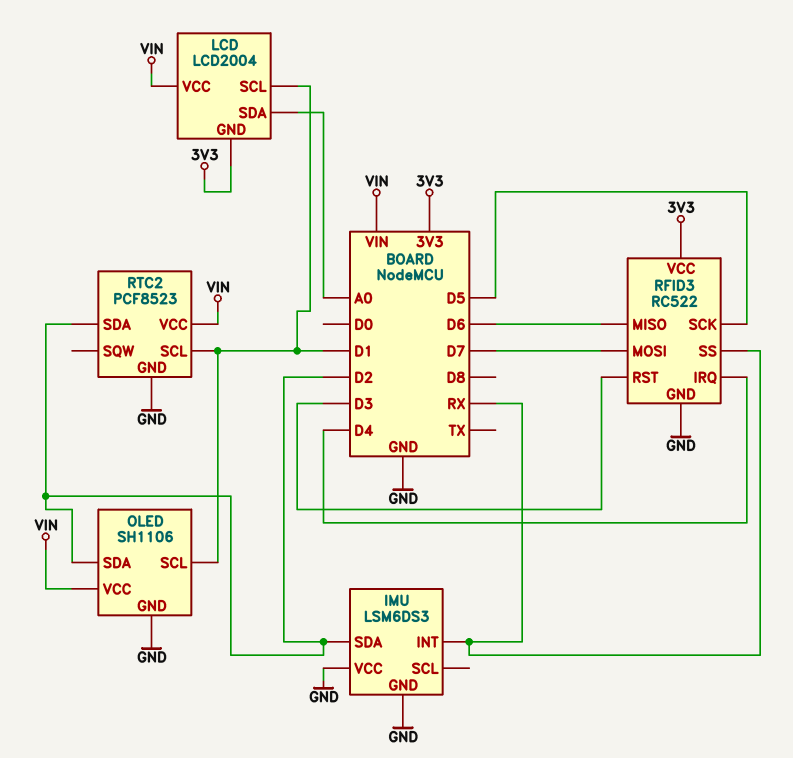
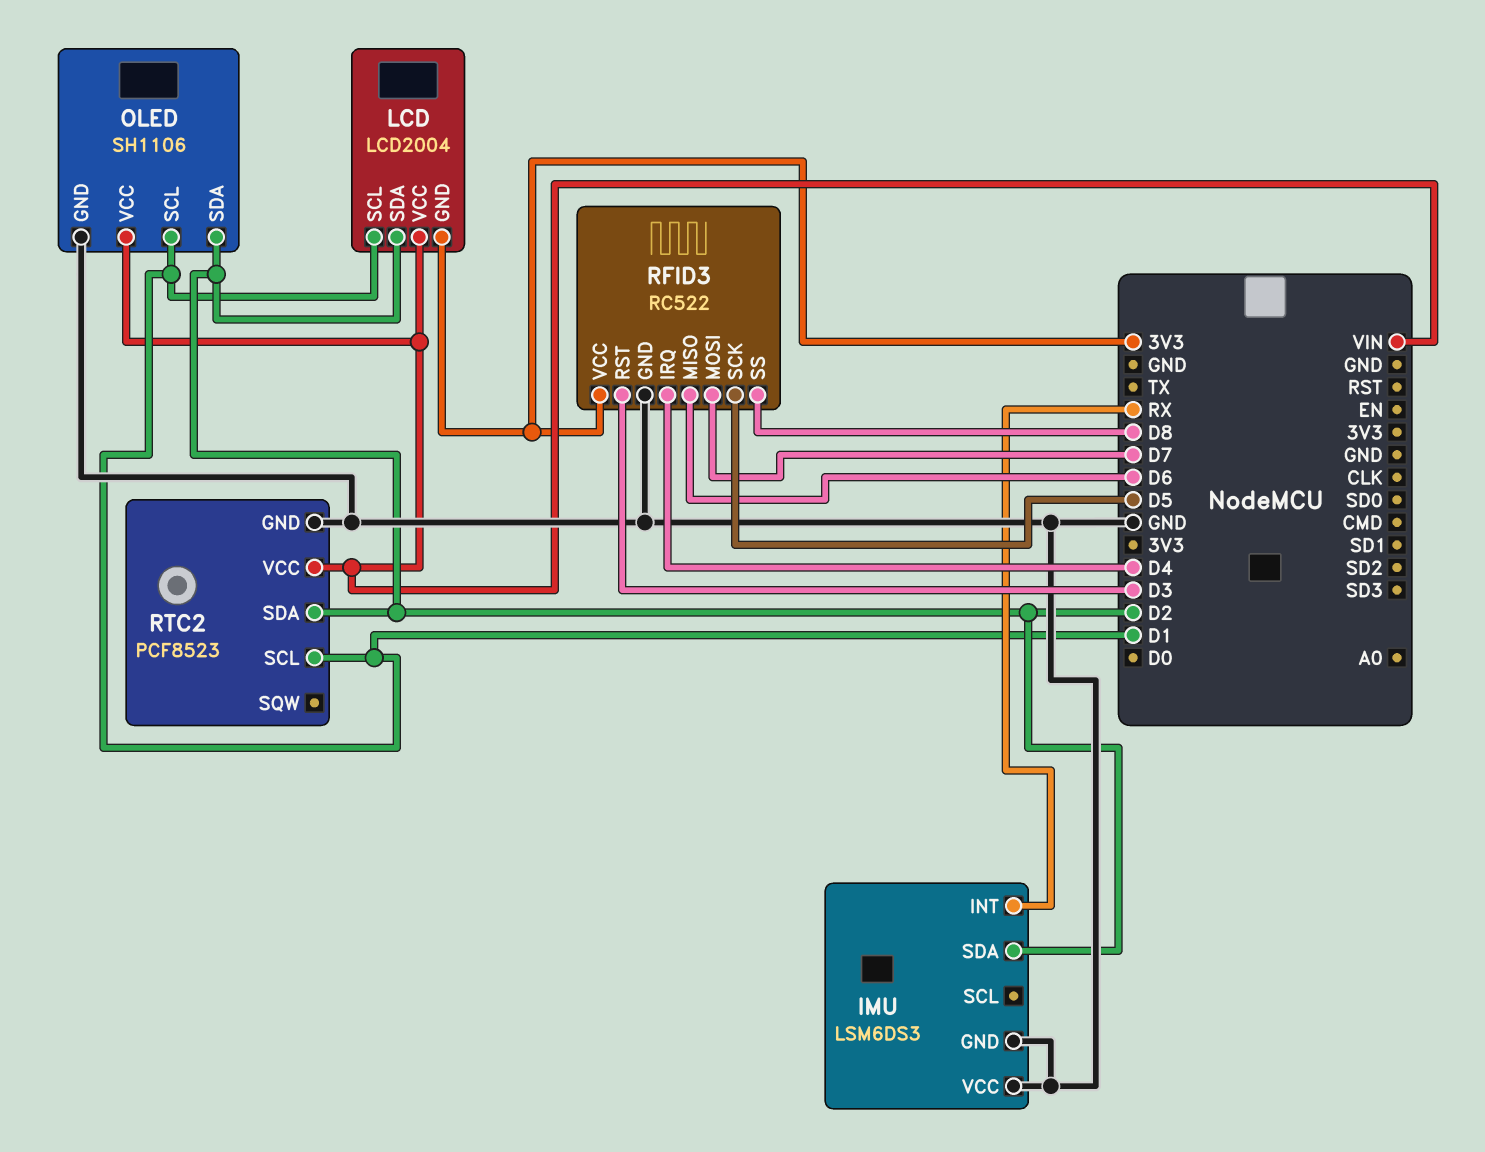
LCD pin SDA: A0 -> D2
RFID3 pin SS: RX -> D8

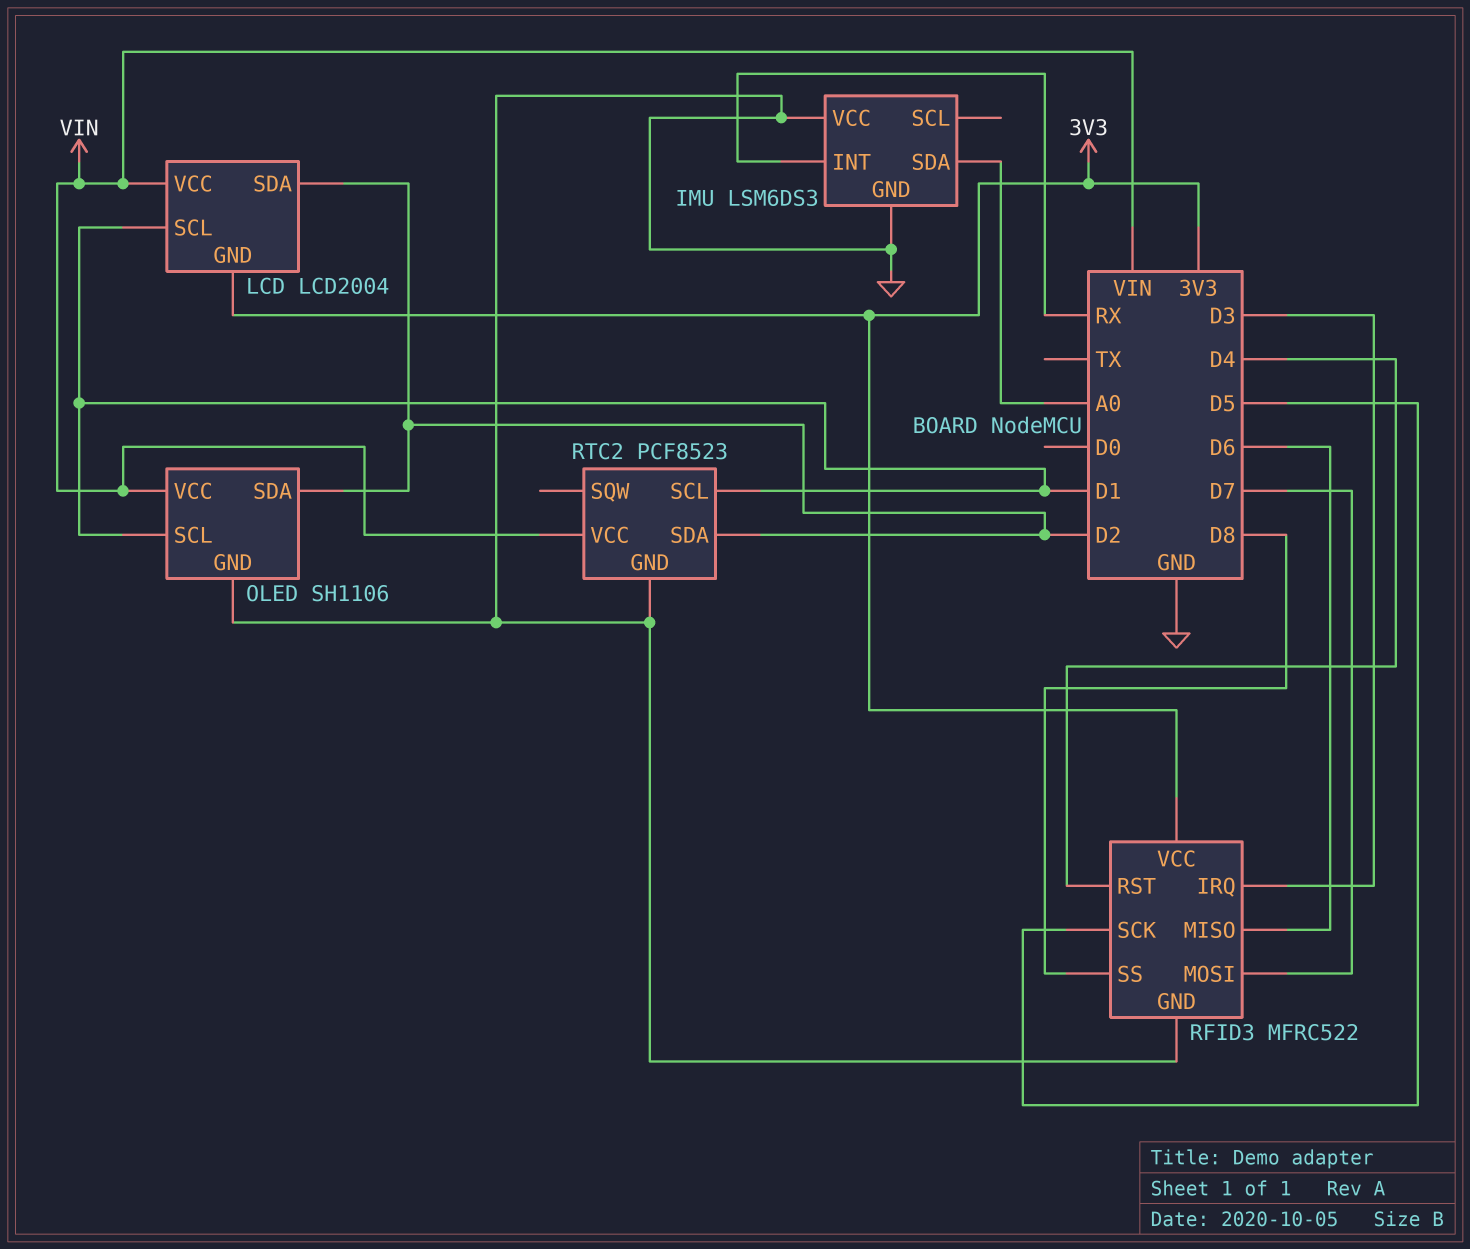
IMU pin SDA: D2 -> A0
RFID3: RC522 -> MFRC522
RFID3 pin IRQ: D4 -> D3
RFID3 pin RST: D3 -> D4

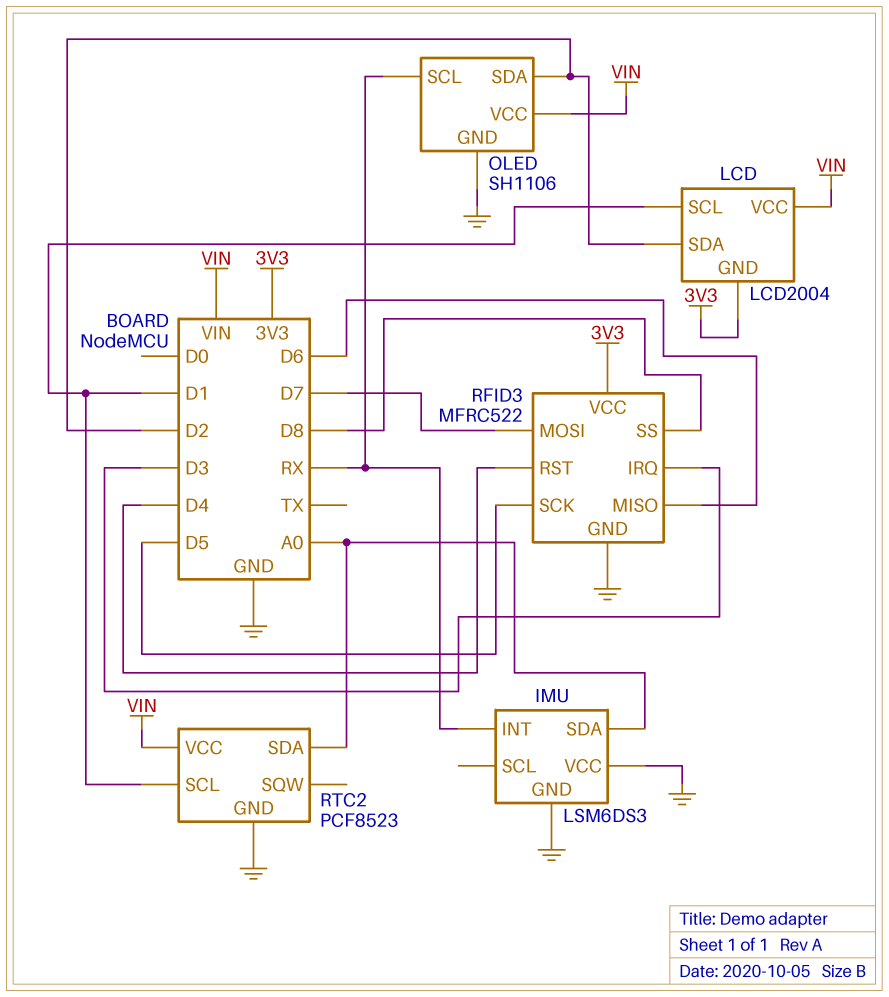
OLED pin SCL: D1 -> RX
RTC2 pin SDA: D2 -> A0

